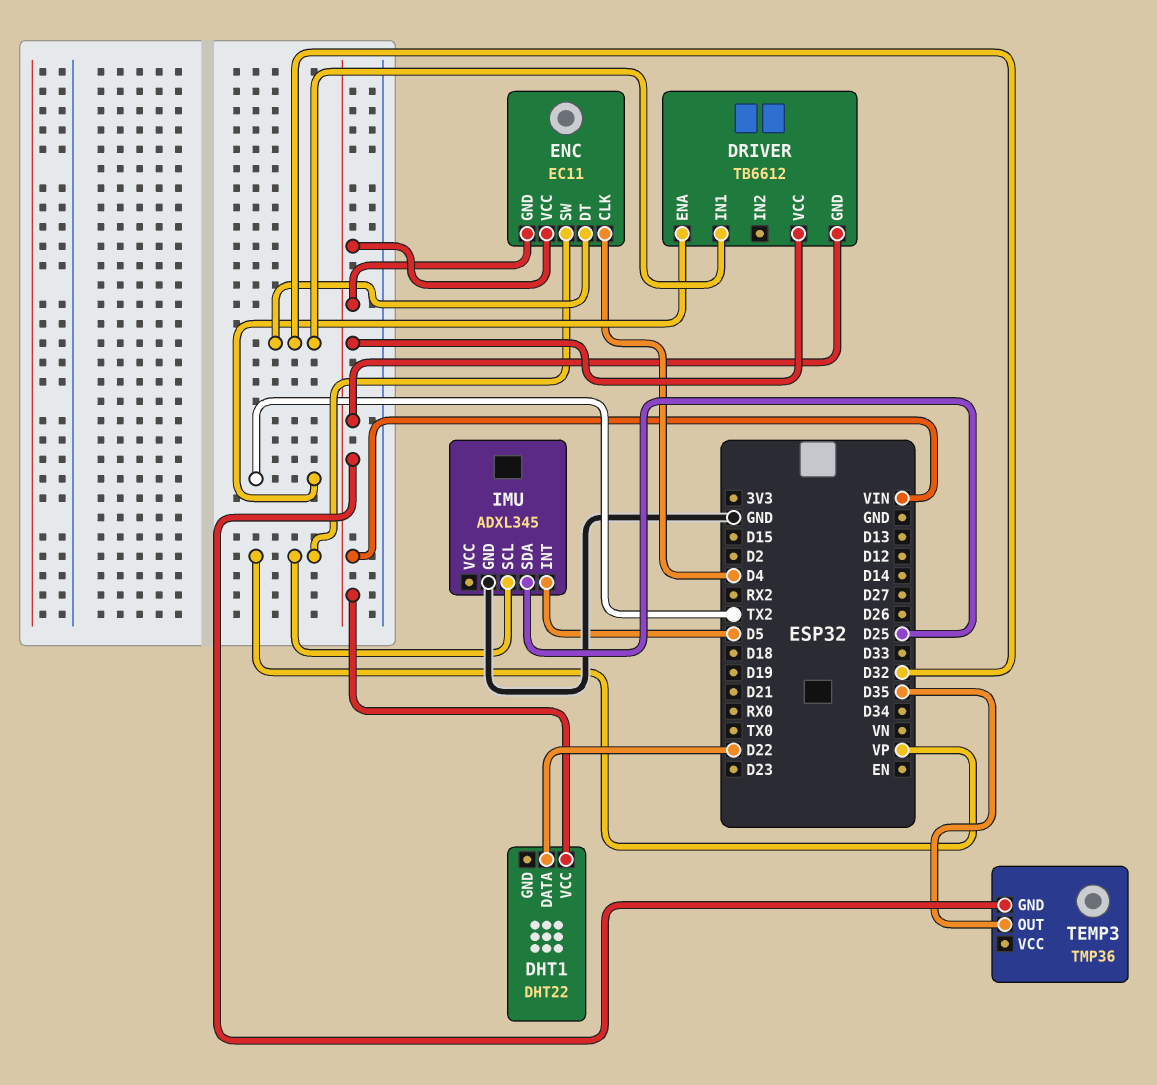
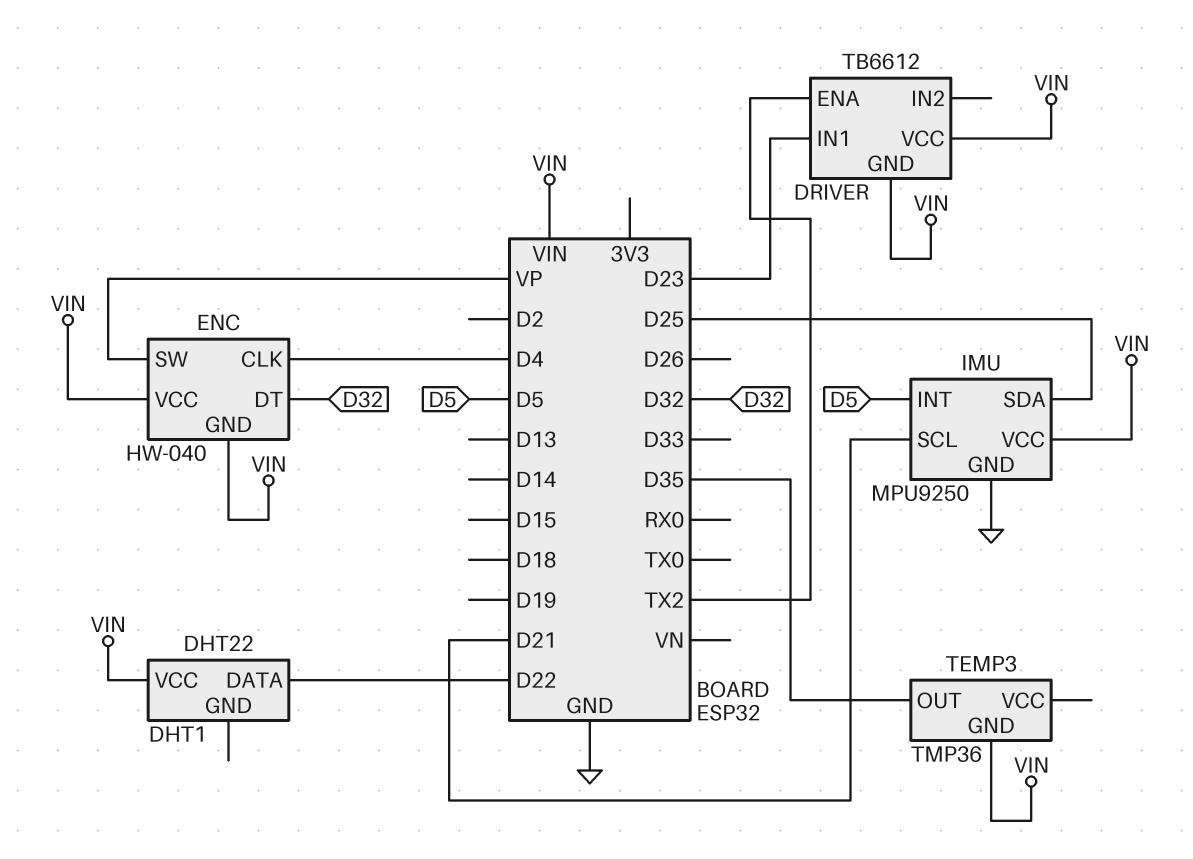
DRIVER pin IN1: D32 -> D23
ENC: EC11 -> HW-040
IMU: ADXL345 -> MPU9250
IMU pin SCL: VP -> D21
IMU pin VCC: none -> VIN

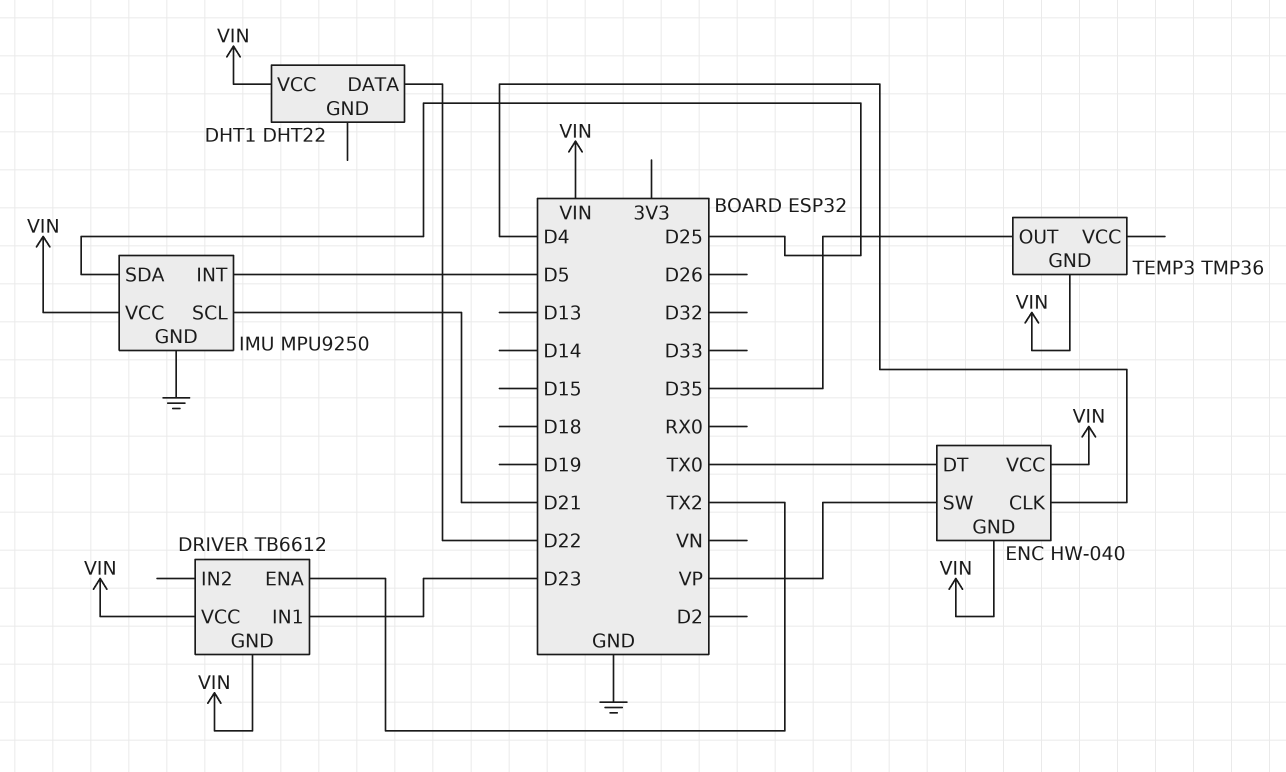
ENC pin DT: D32 -> TX0

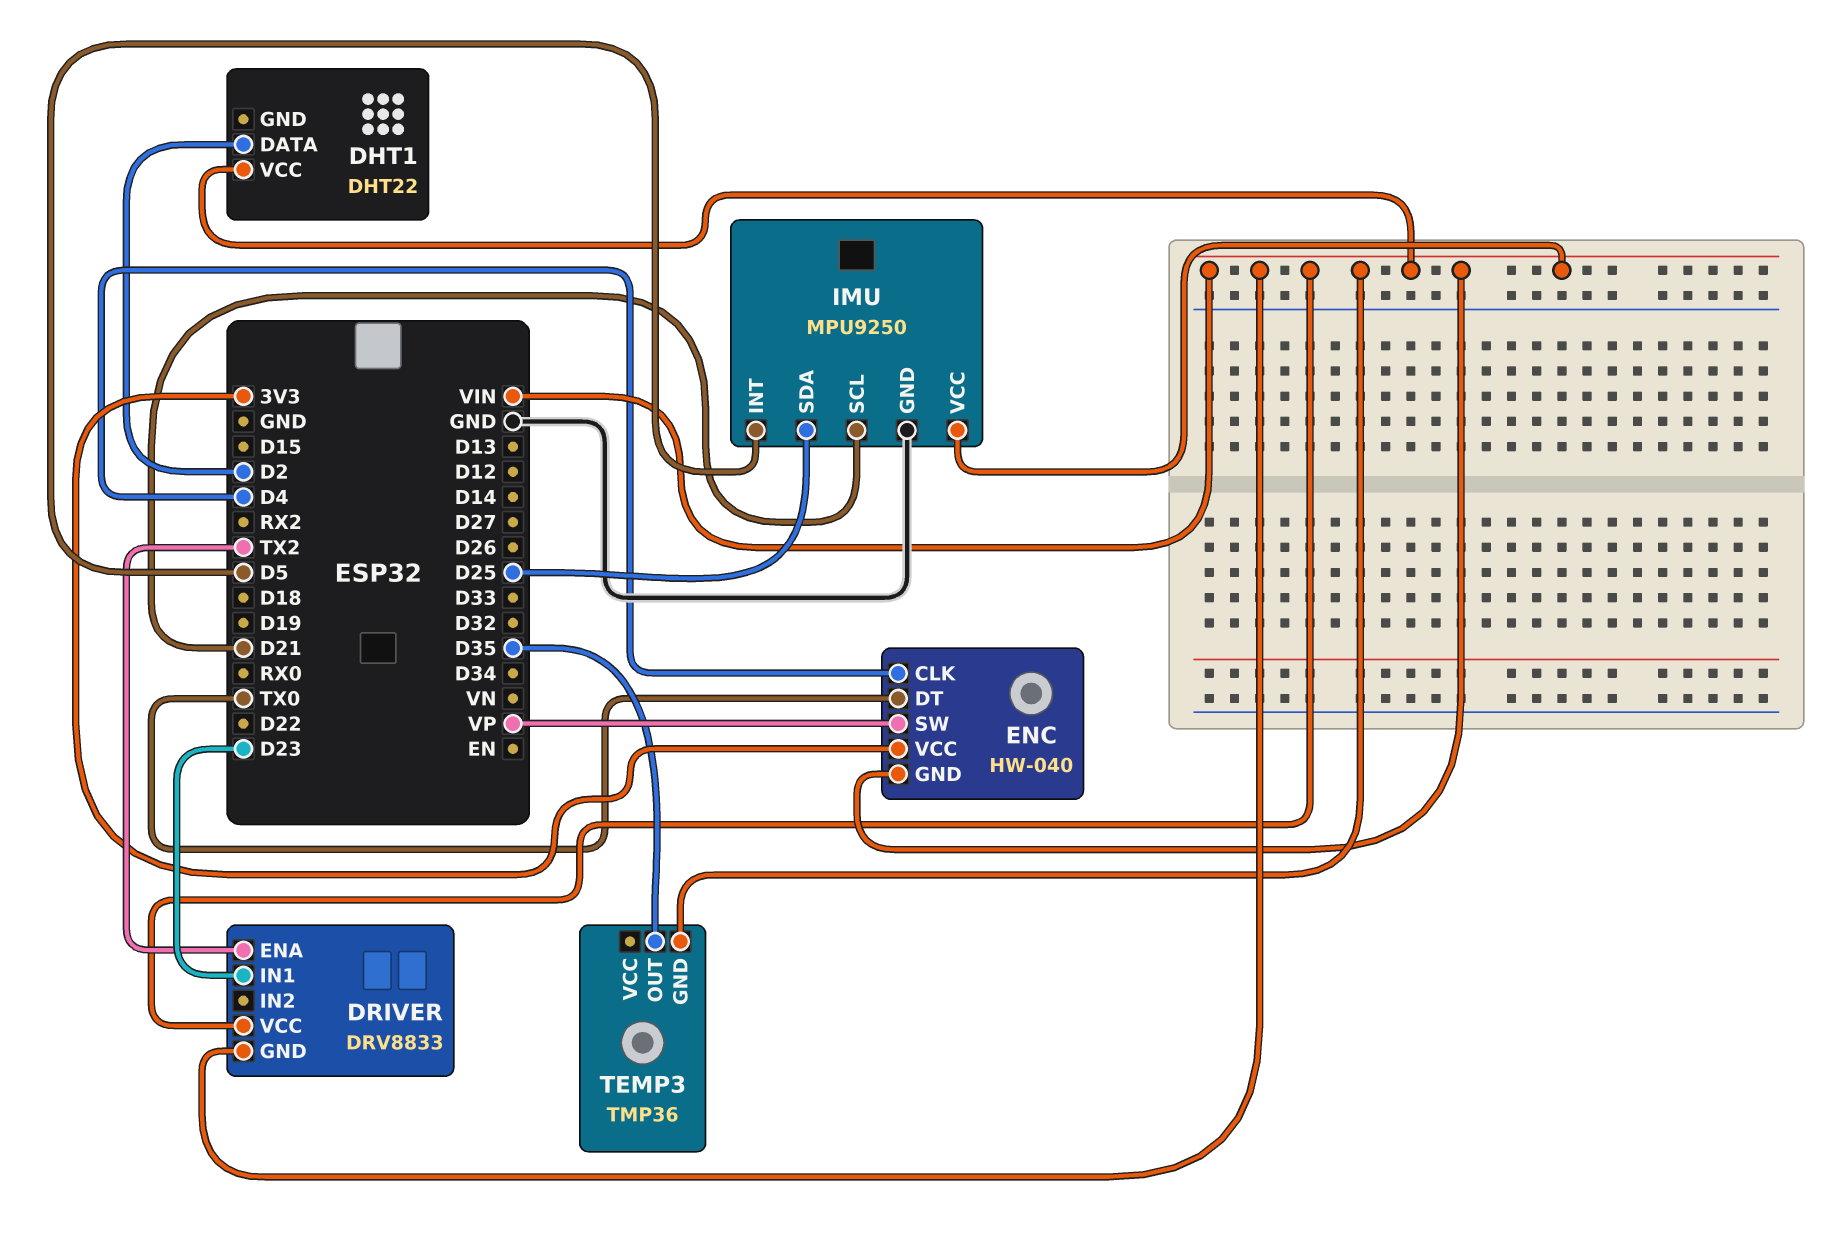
DHT1 pin DATA: D22 -> D2
DRIVER: TB6612 -> DRV8833
ENC pin VCC: VIN -> 3V3

